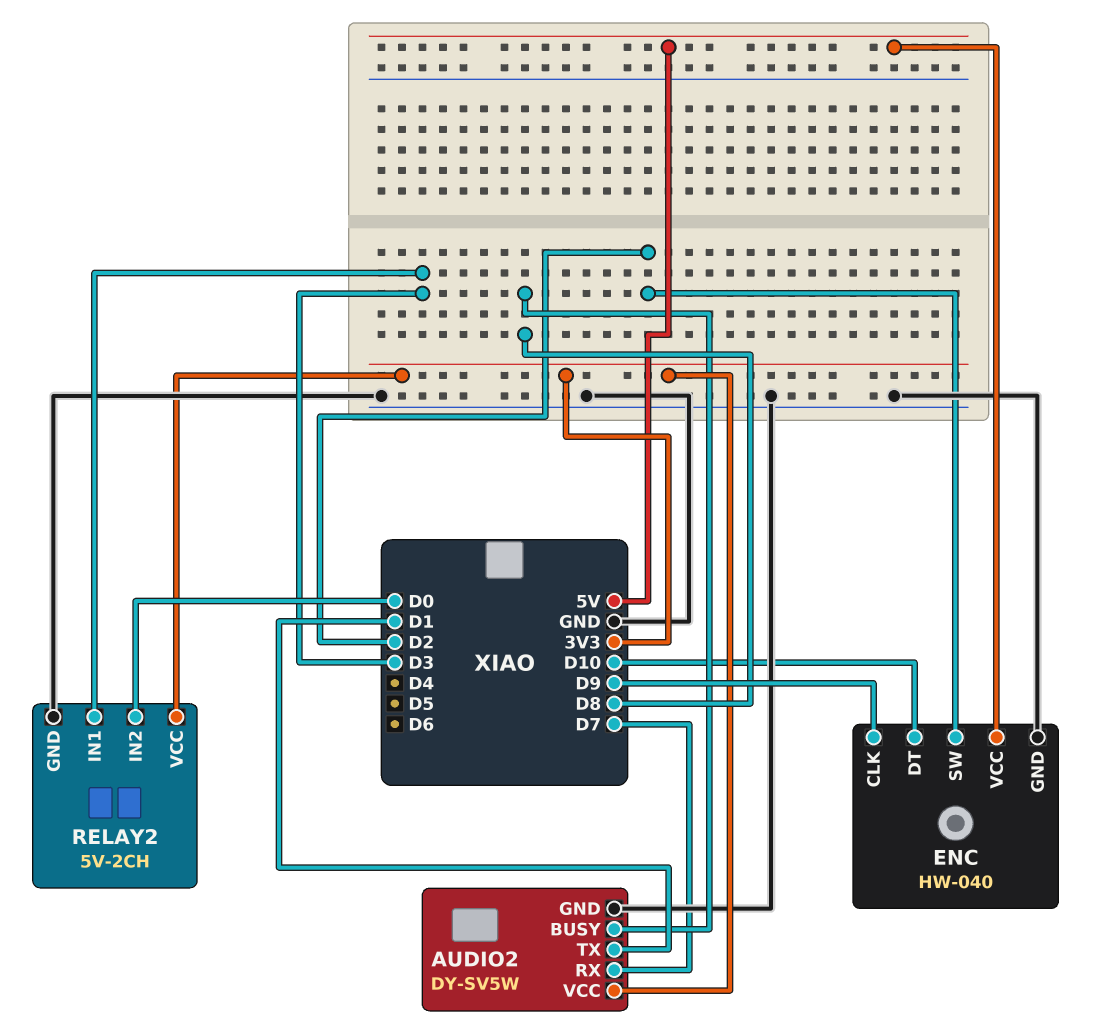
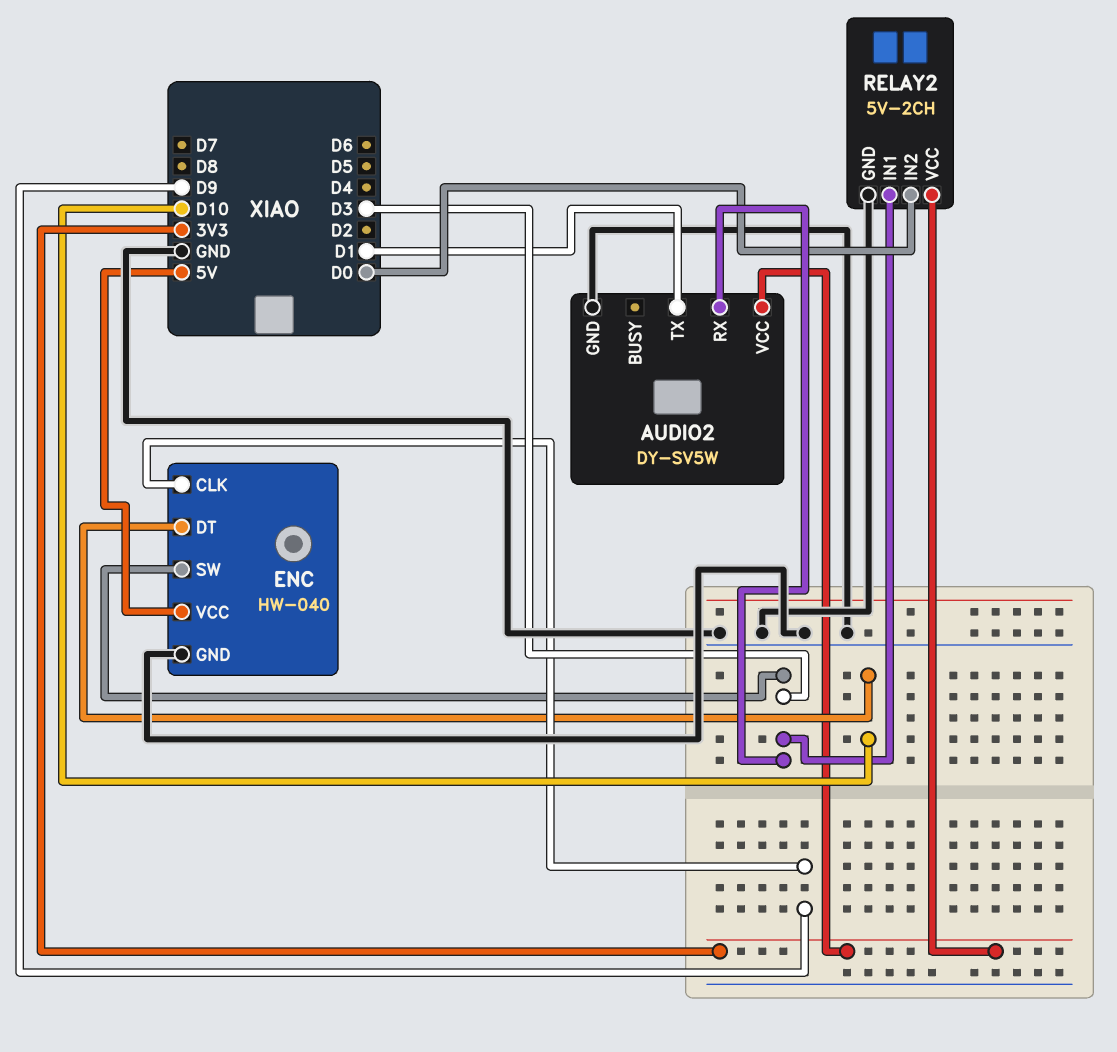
AUDIO2 pin BUSY: D8 -> none
AUDIO2 pin RX: D7 -> D3
ENC pin SW: D2 -> D3

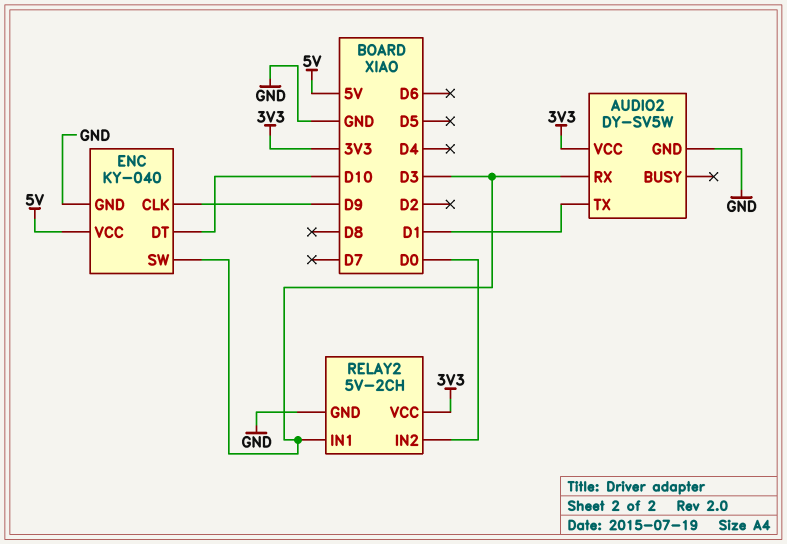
ENC: HW-040 -> KY-040

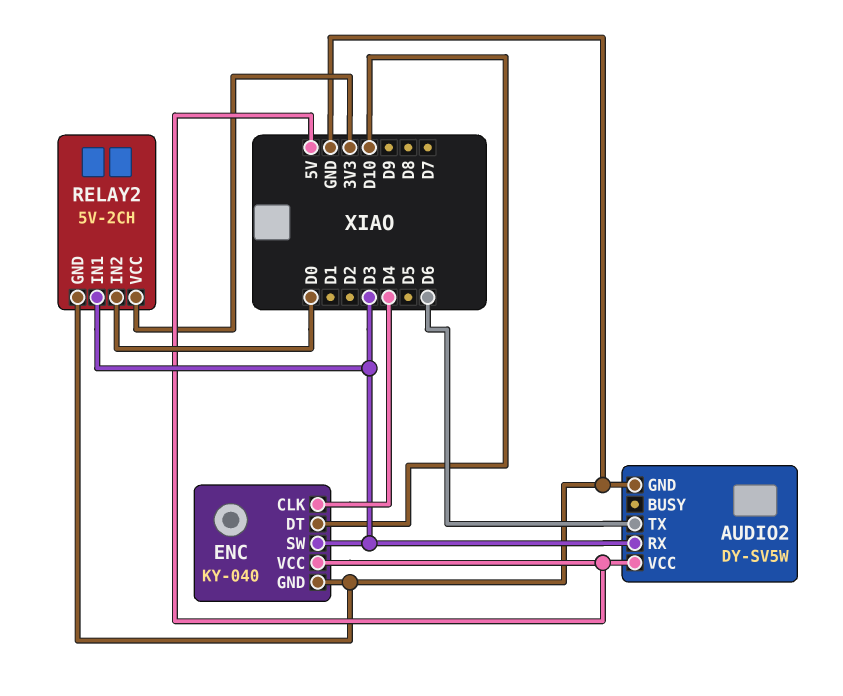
AUDIO2 pin TX: D1 -> D6
AUDIO2 pin VCC: 3V3 -> 5V
ENC pin CLK: D9 -> D4

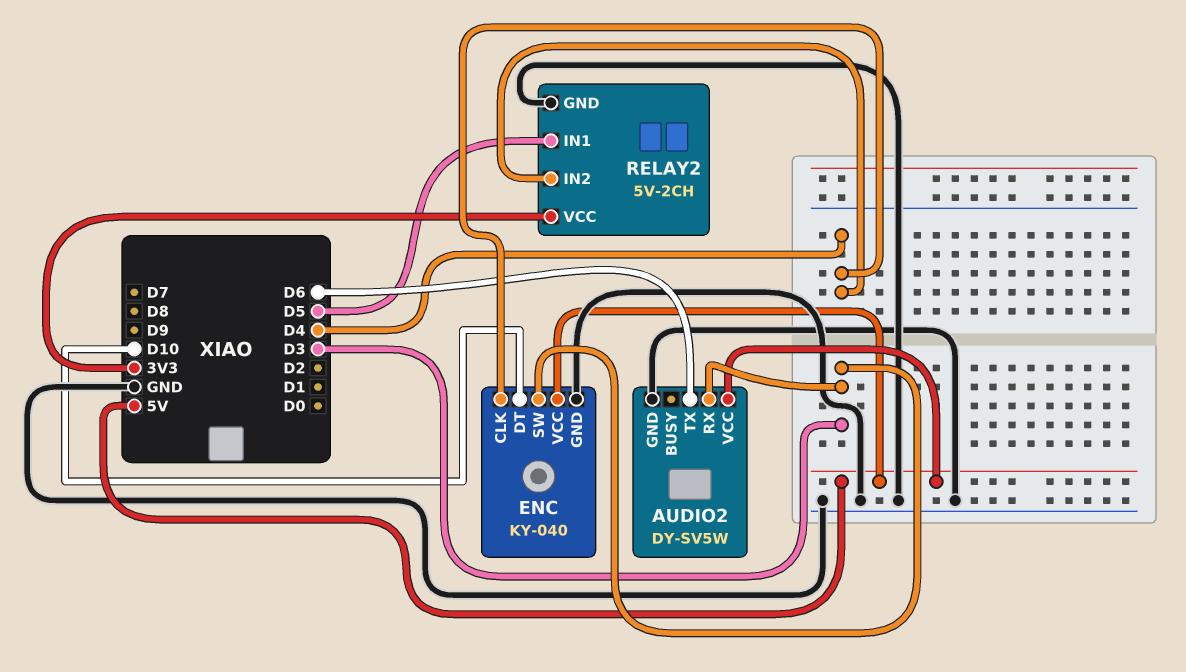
RELAY2 pin IN1: D3 -> D5
RELAY2 pin IN2: D0 -> D4

